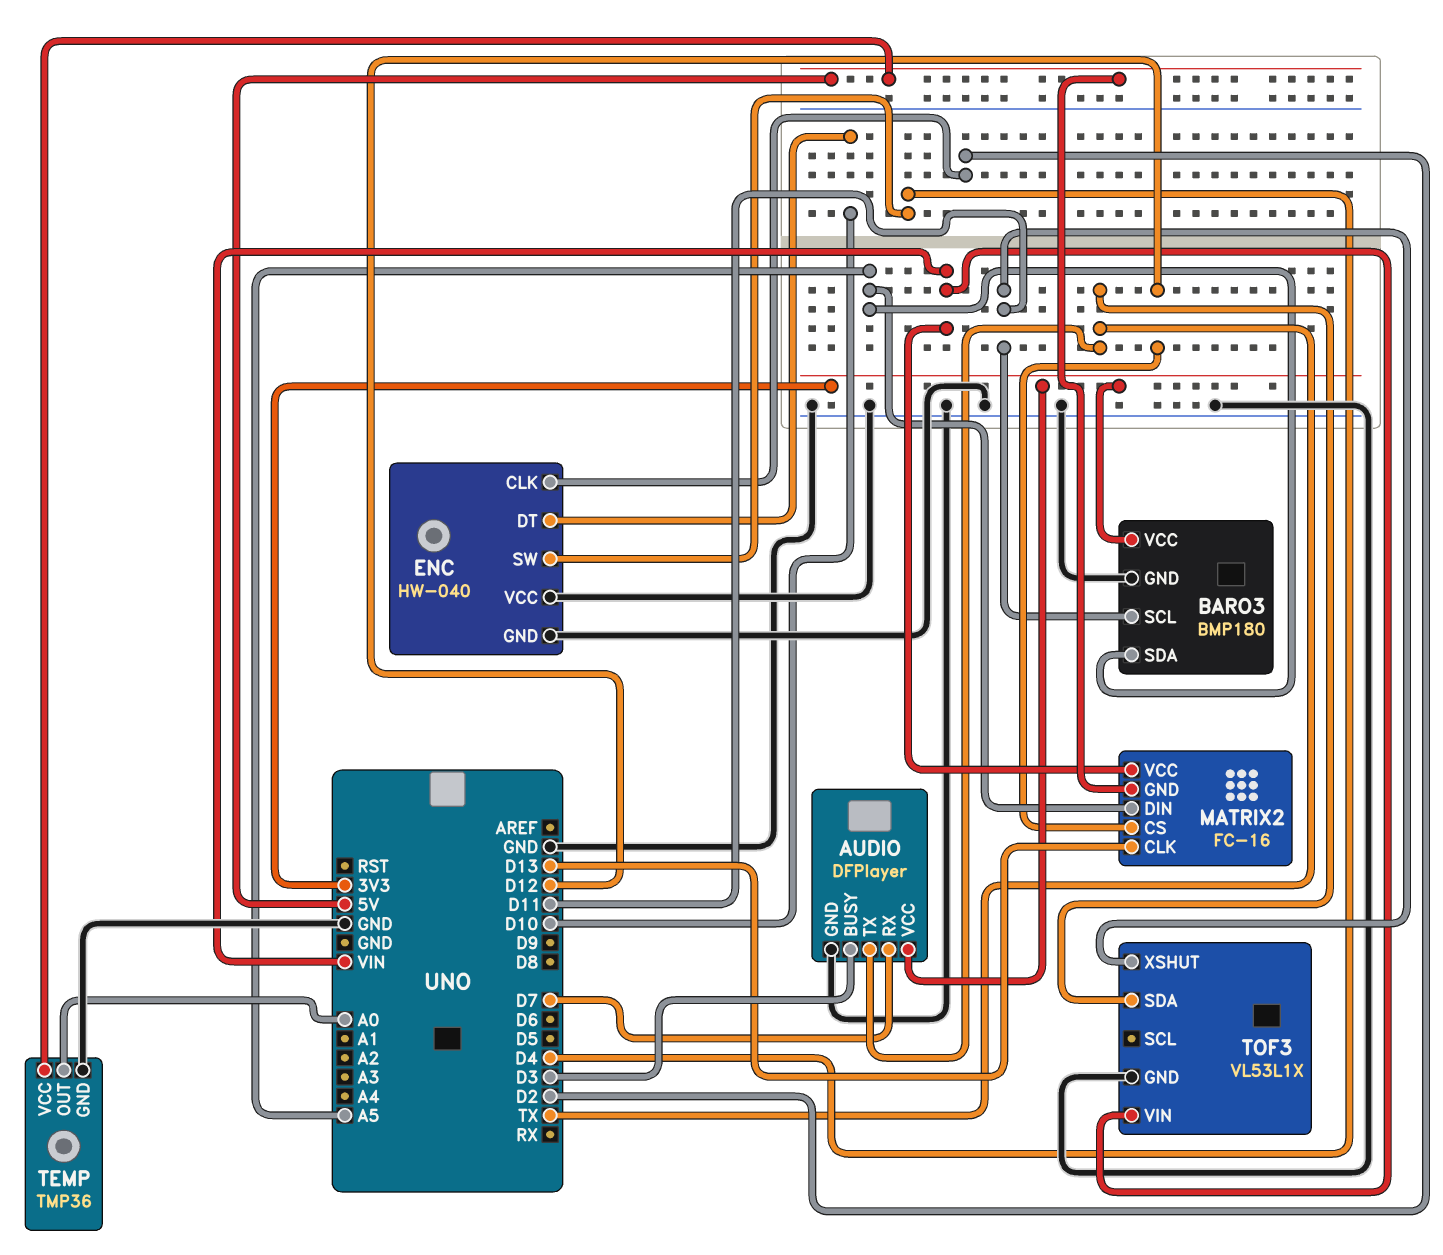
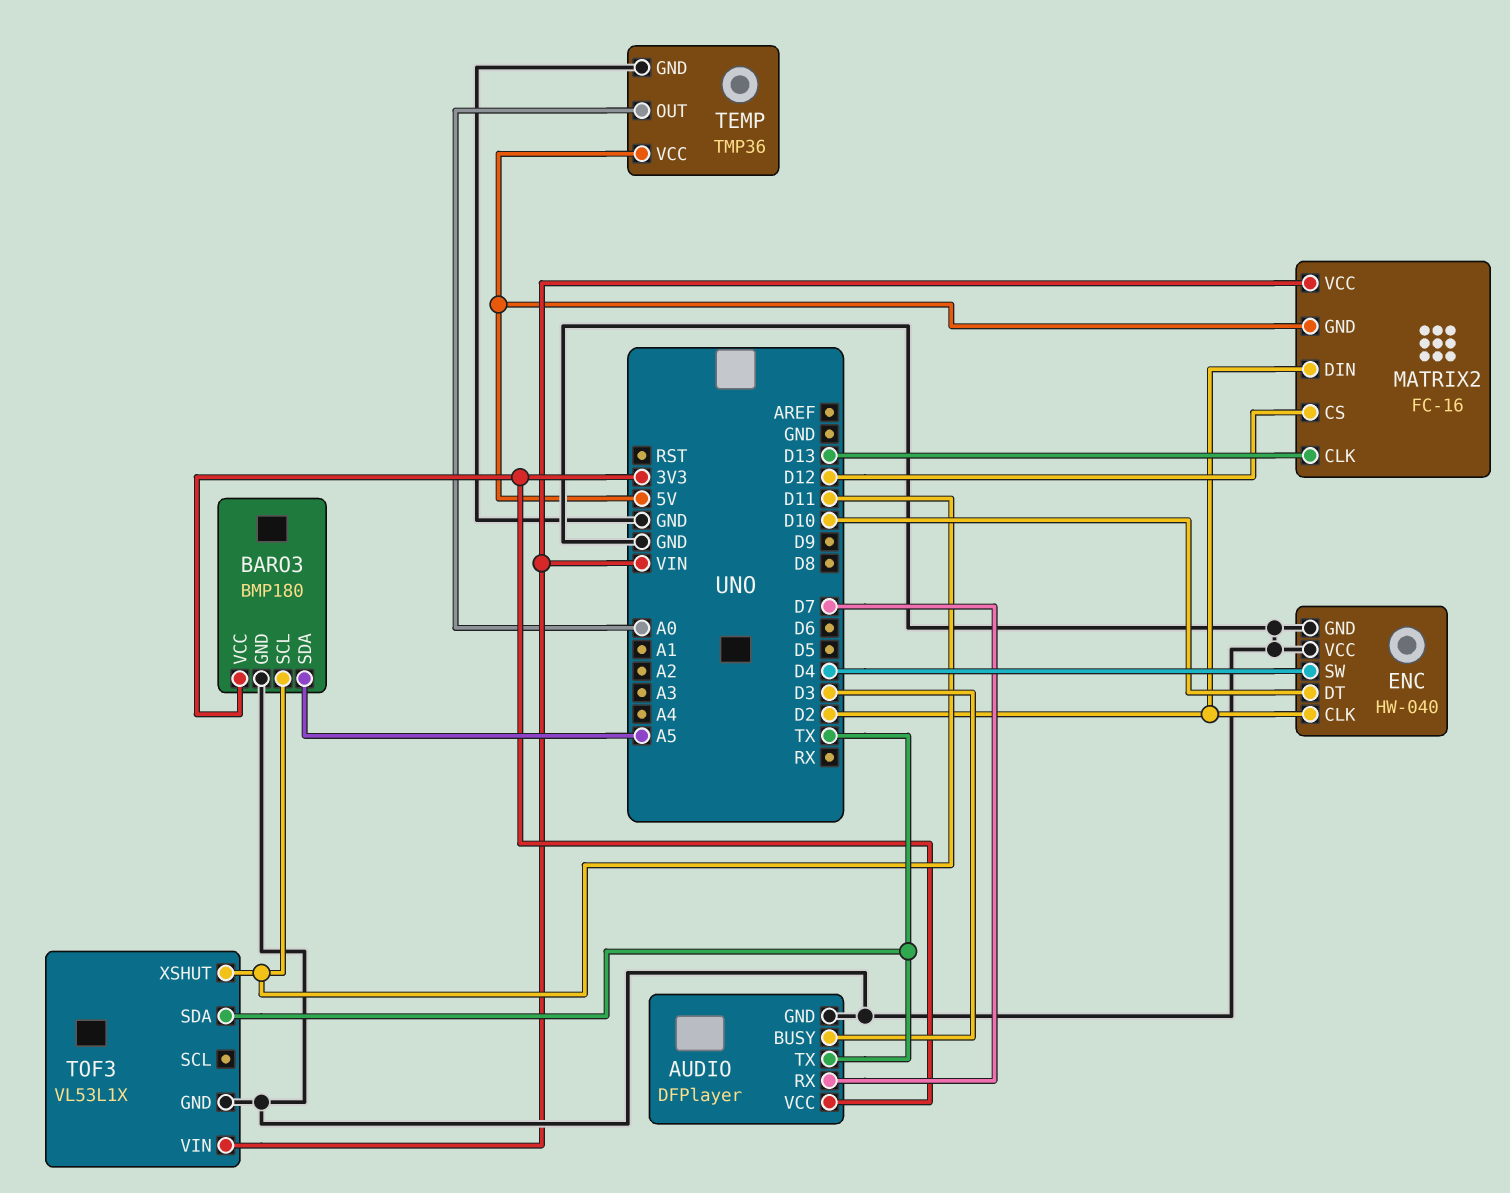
MATRIX2 pin DIN: A5 -> D2

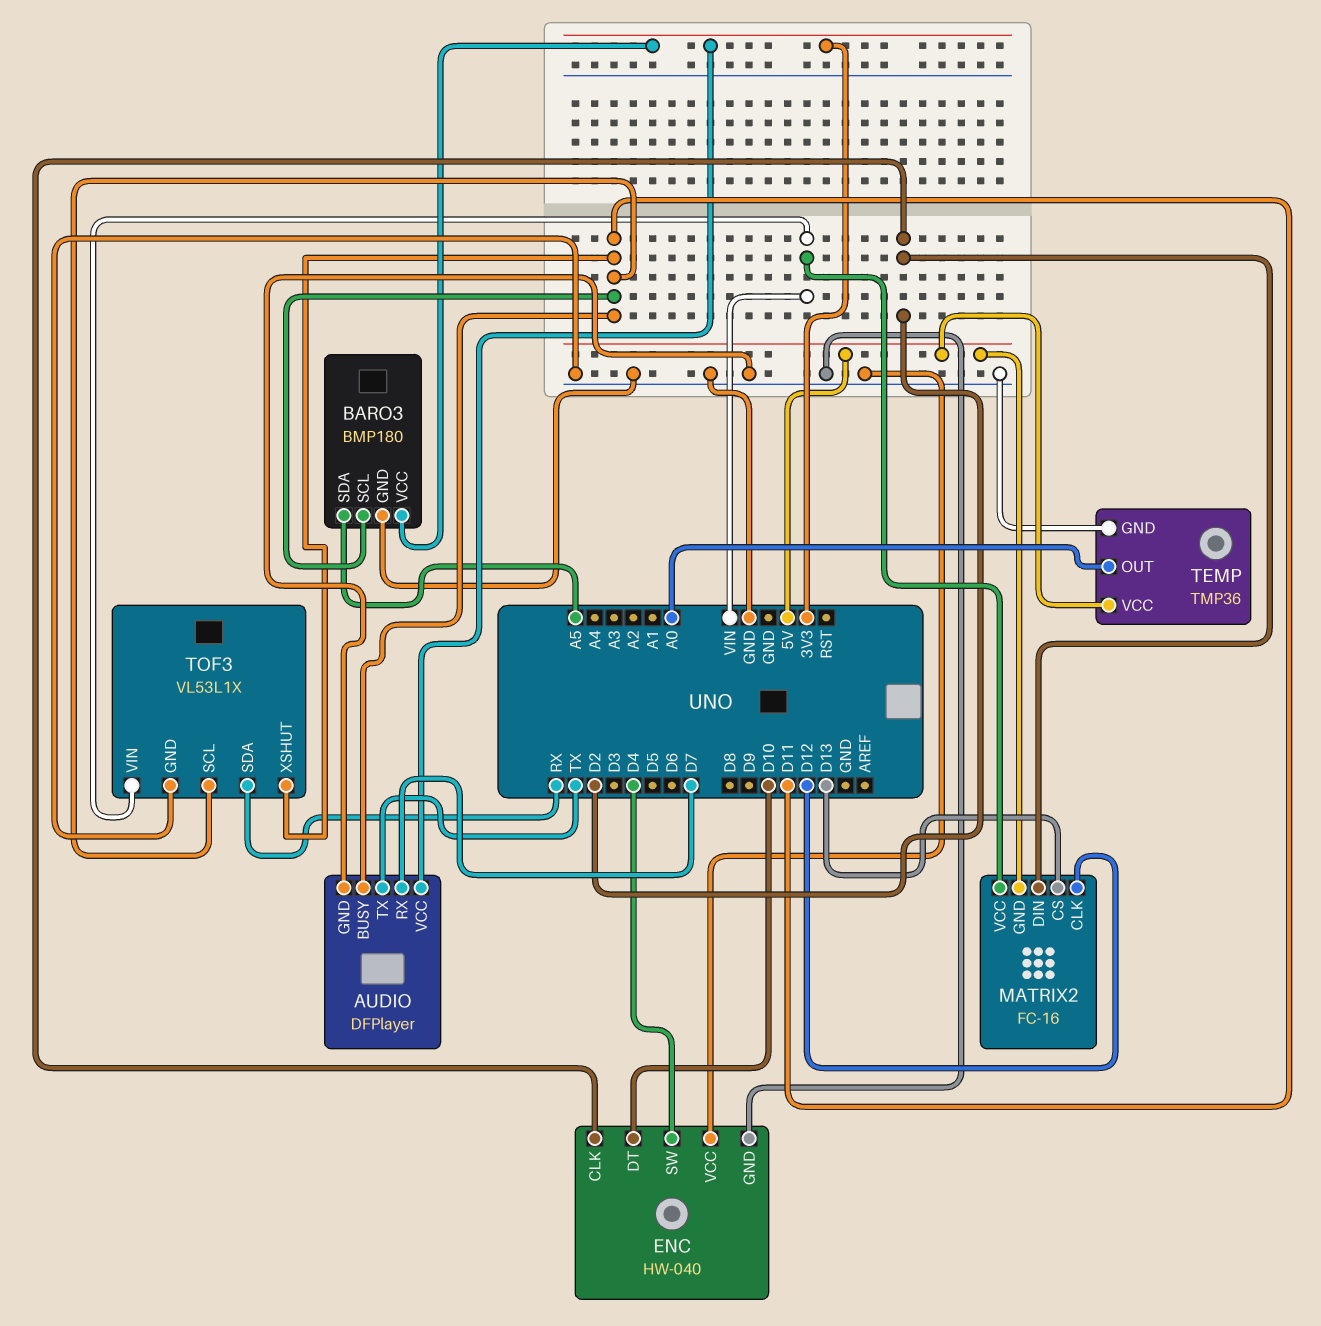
AUDIO pin BUSY: D3 -> D11
MATRIX2 pin CLK: D13 -> D12
MATRIX2 pin CS: D12 -> D13
TOF3 pin SCL: none -> D11
TOF3 pin SDA: TX -> RX

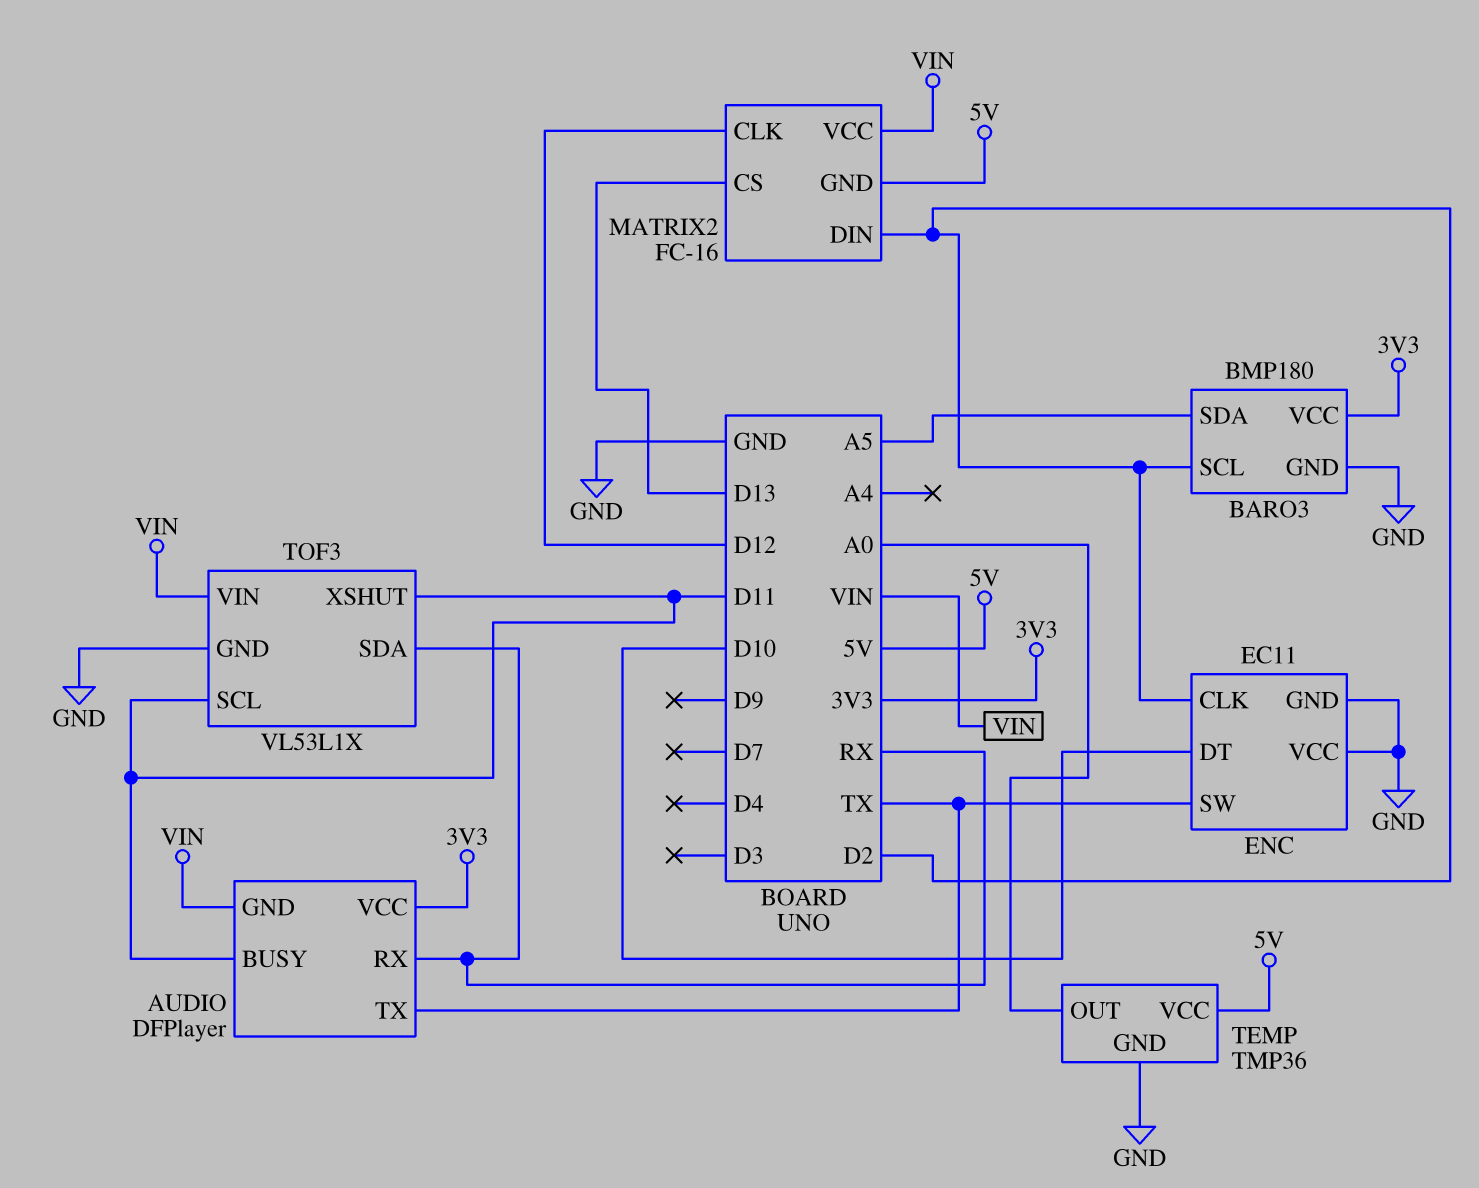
AUDIO pin GND: GND -> VIN
AUDIO pin RX: D7 -> RX
BARO3 pin SCL: D11 -> D2
ENC: HW-040 -> EC11
ENC pin SW: D4 -> TX

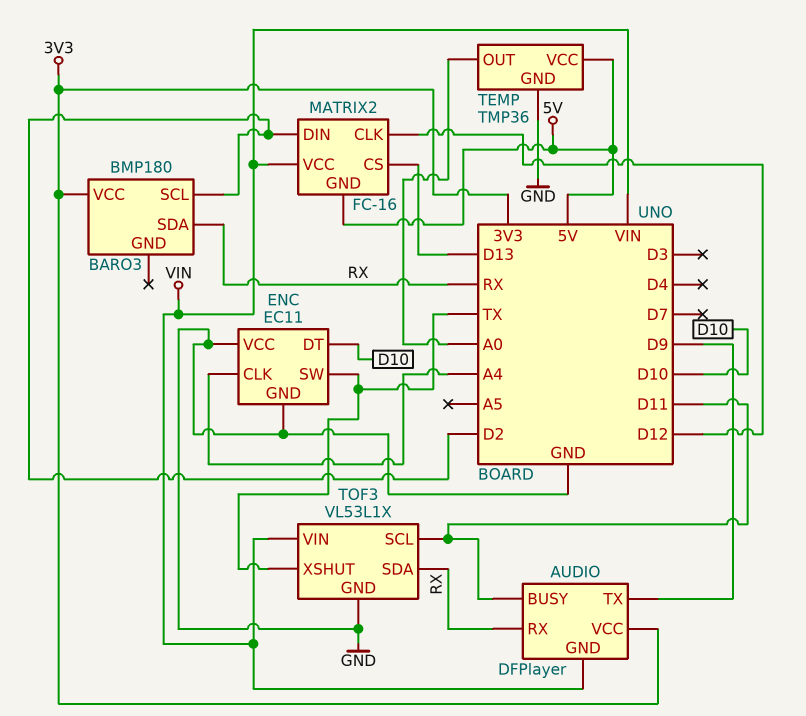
AUDIO pin TX: TX -> D9
BARO3 pin GND: GND -> none
BARO3 pin SDA: A5 -> RX
ENC pin CLK: D2 -> A4
TOF3 pin XSHUT: D11 -> TX

